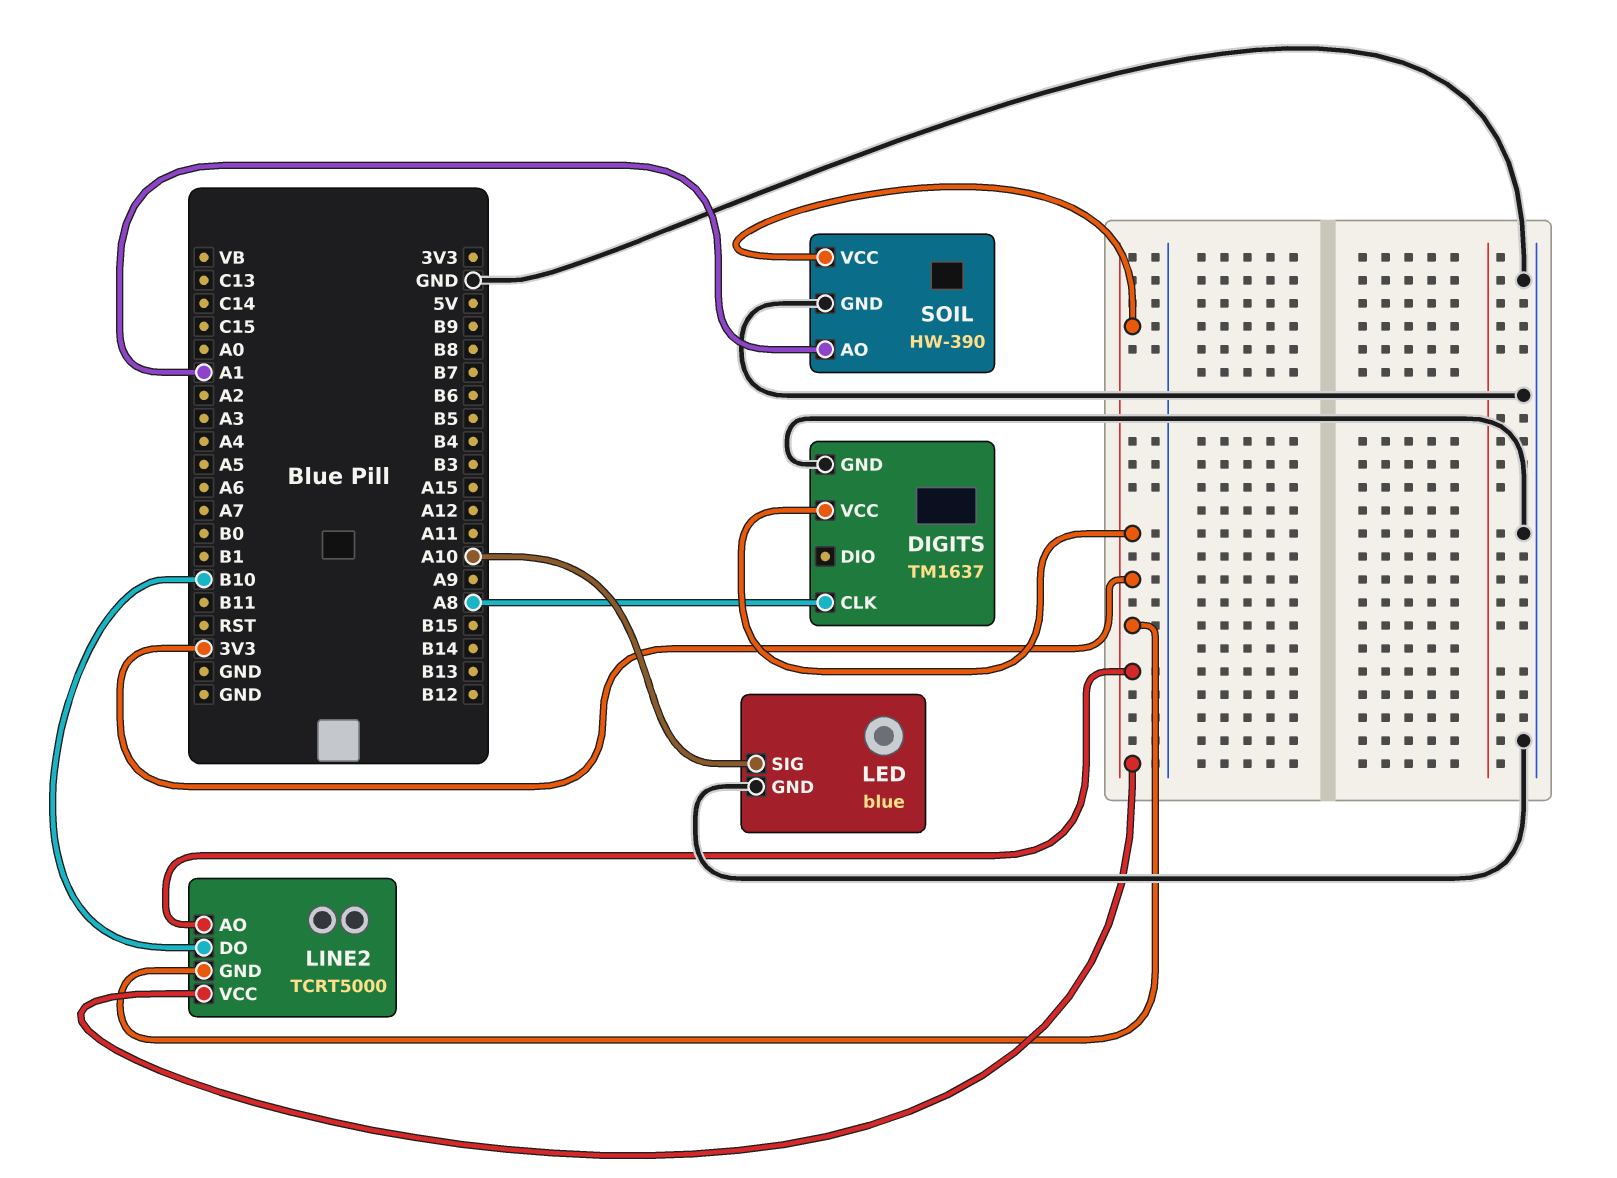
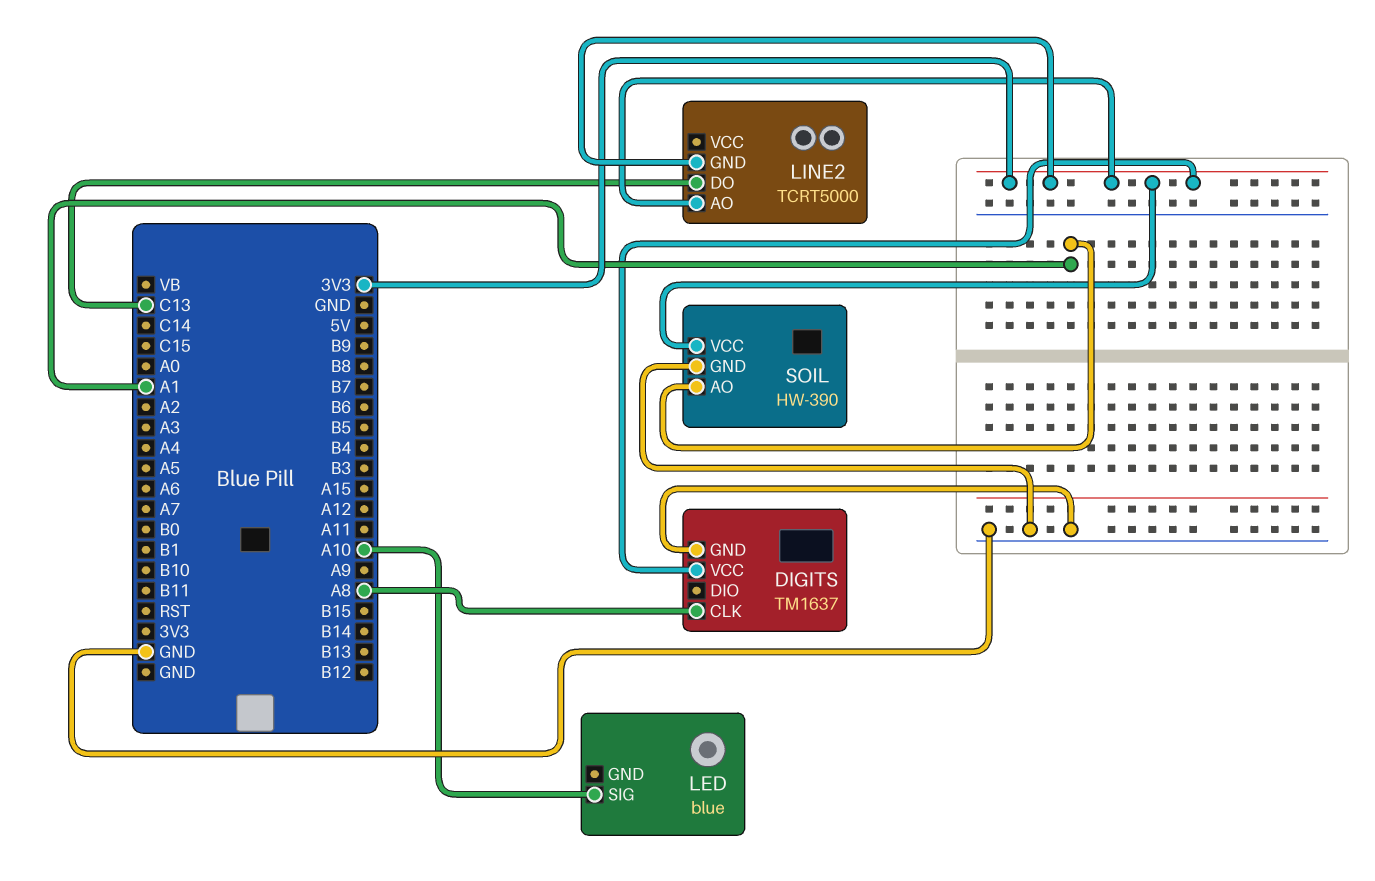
LED pin GND: GND -> none
LINE2 pin DO: B10 -> C13
LINE2 pin VCC: 3V3 -> none

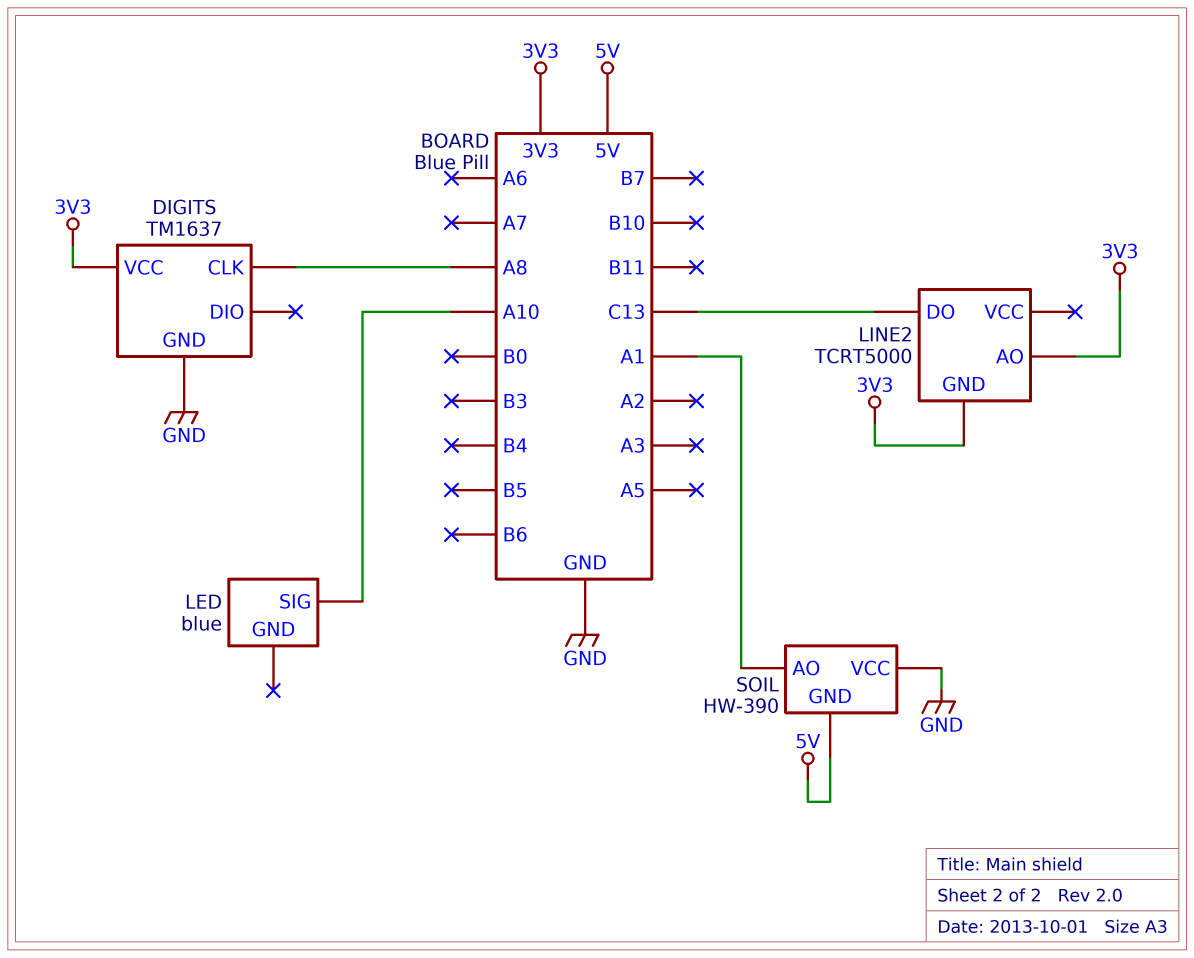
SOIL pin GND: GND -> 5V
SOIL pin VCC: 3V3 -> GND

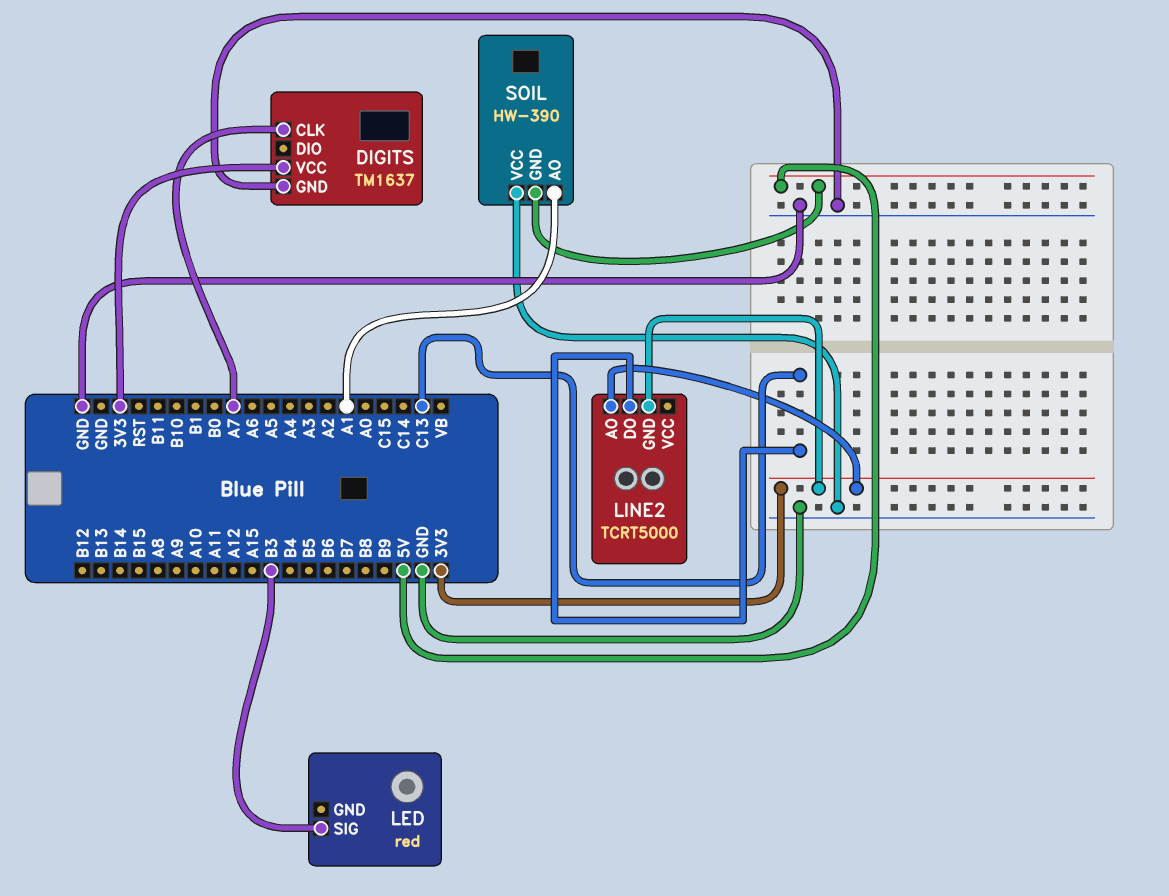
DIGITS pin CLK: A8 -> A7
LED: blue -> red
LED pin SIG: A10 -> B3

